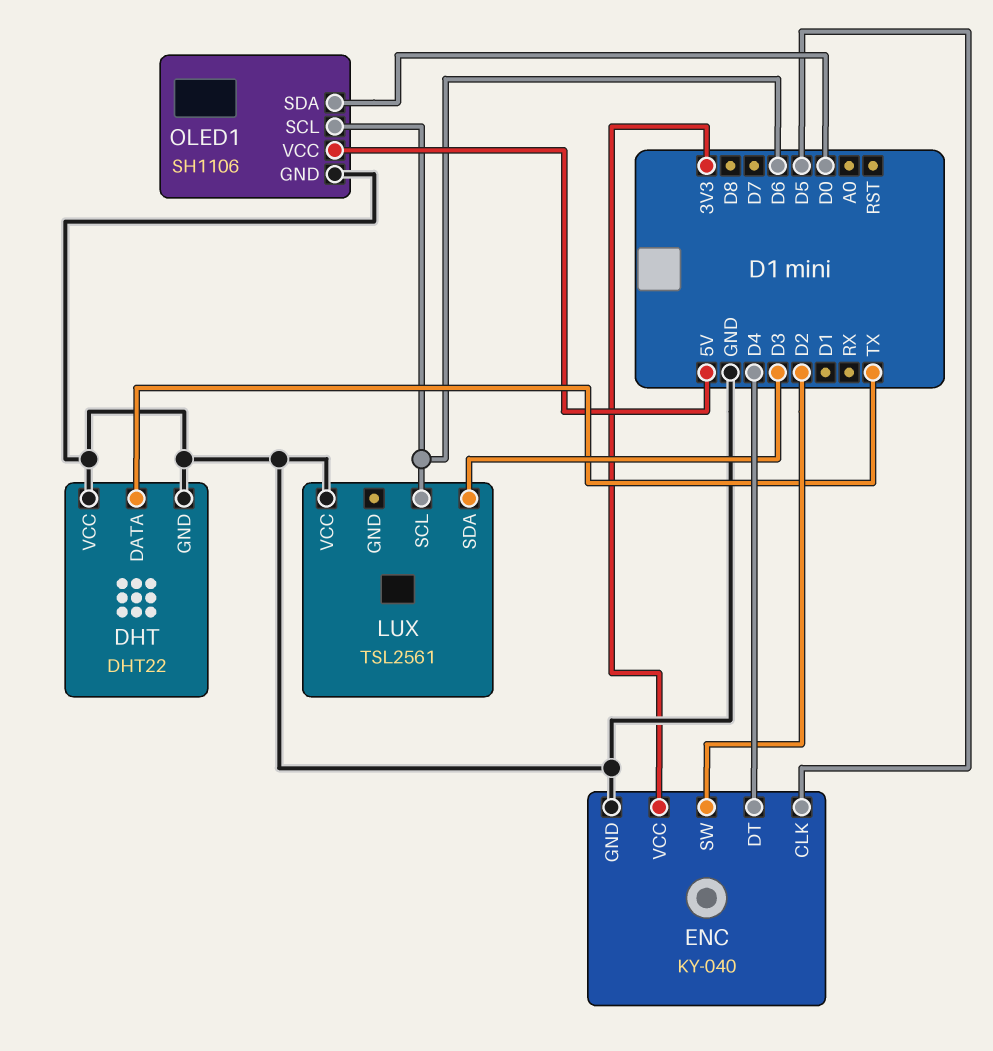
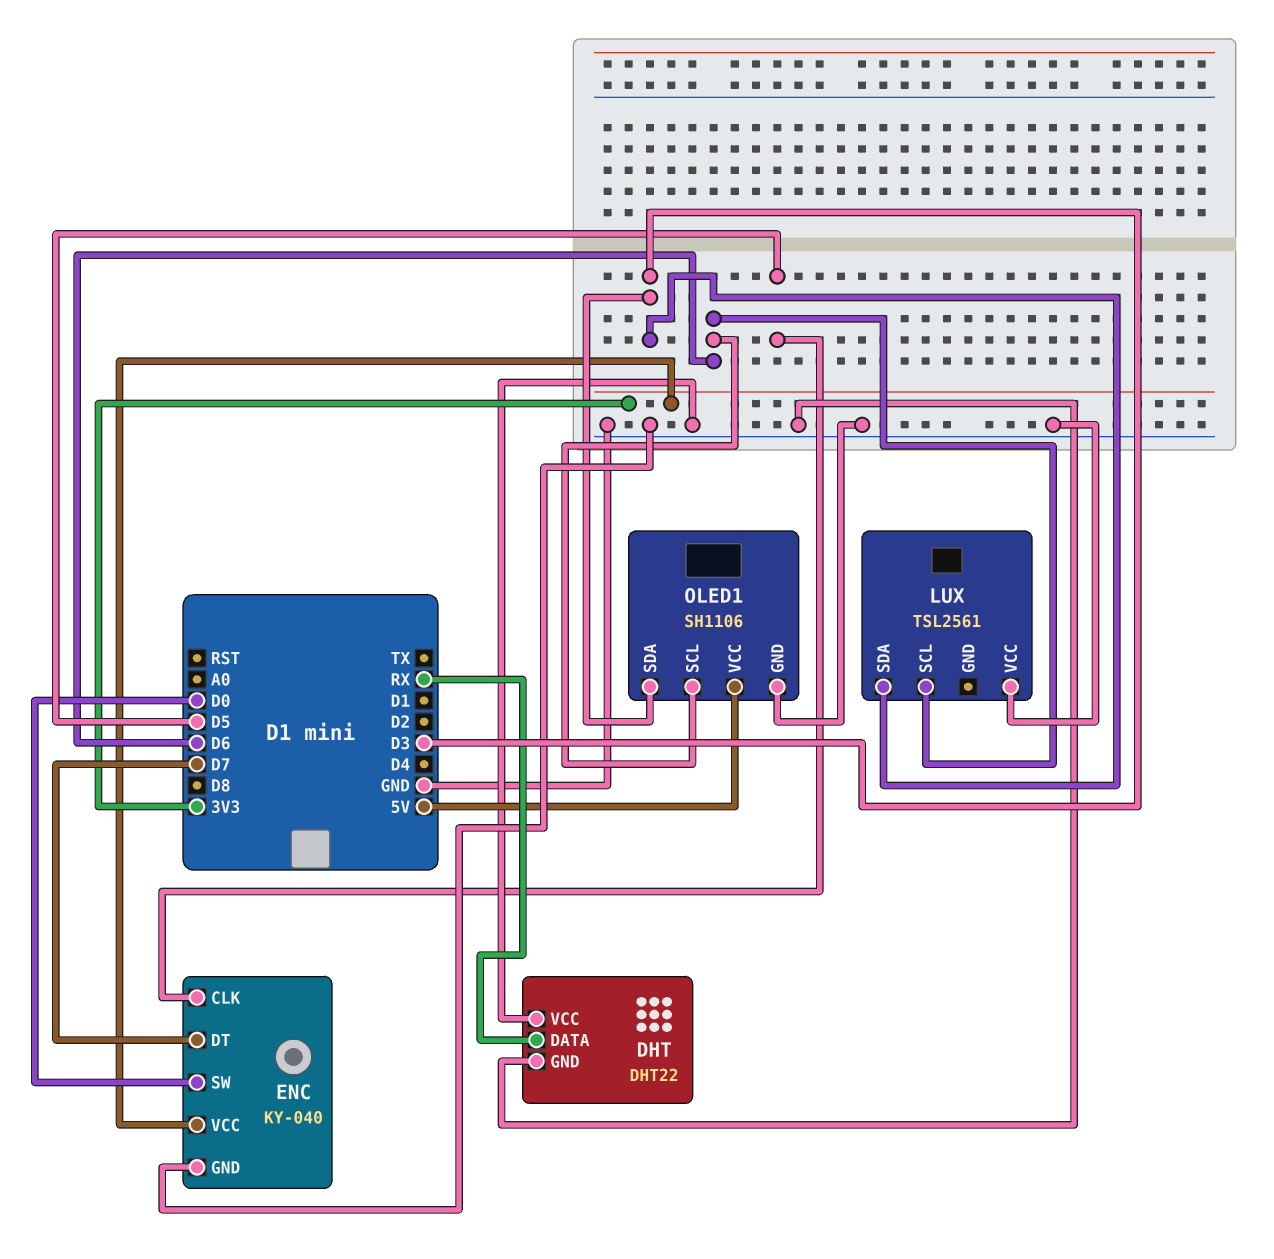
DHT pin DATA: TX -> RX
ENC pin DT: D4 -> D7
ENC pin SW: D2 -> D0
OLED1 pin SDA: D0 -> D3

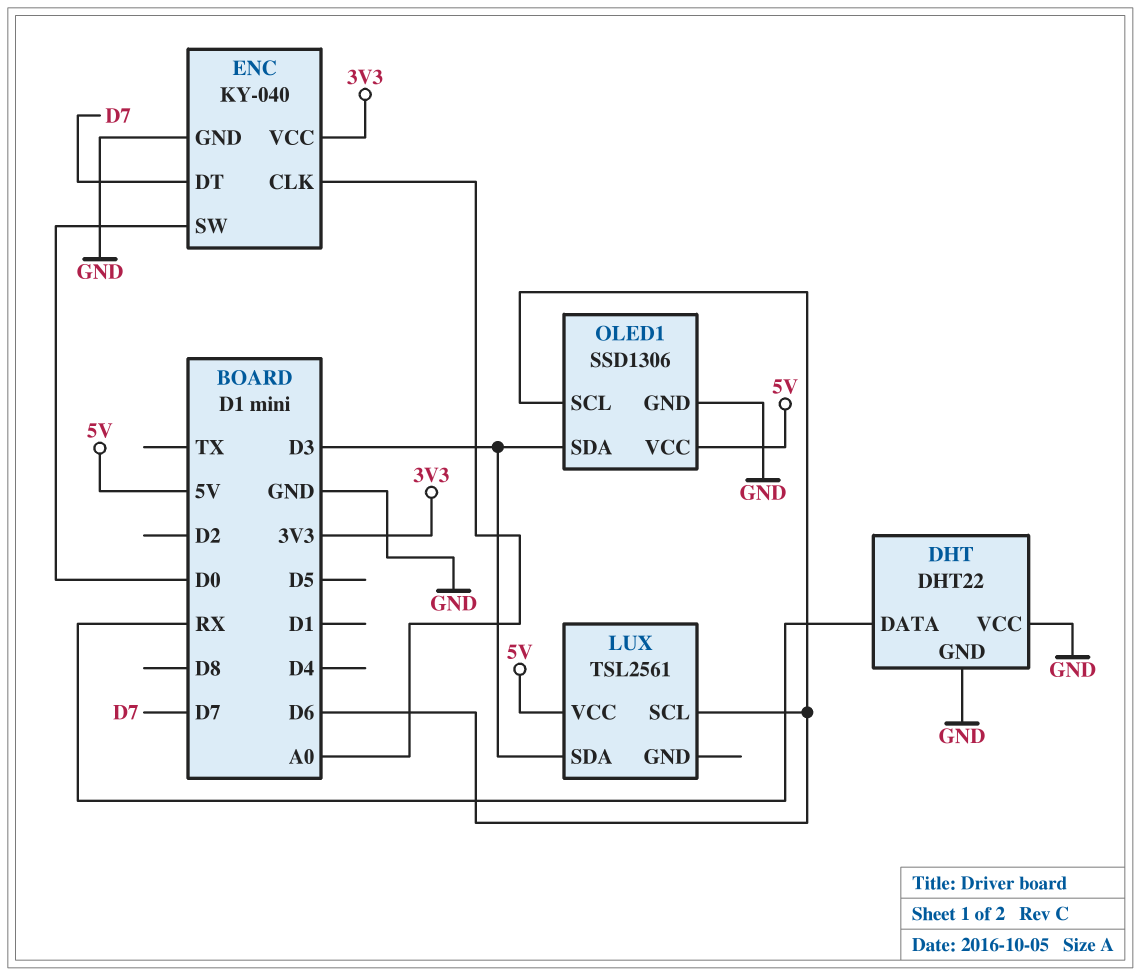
ENC pin CLK: D5 -> A0
LUX pin VCC: GND -> 5V
OLED1: SH1106 -> SSD1306

